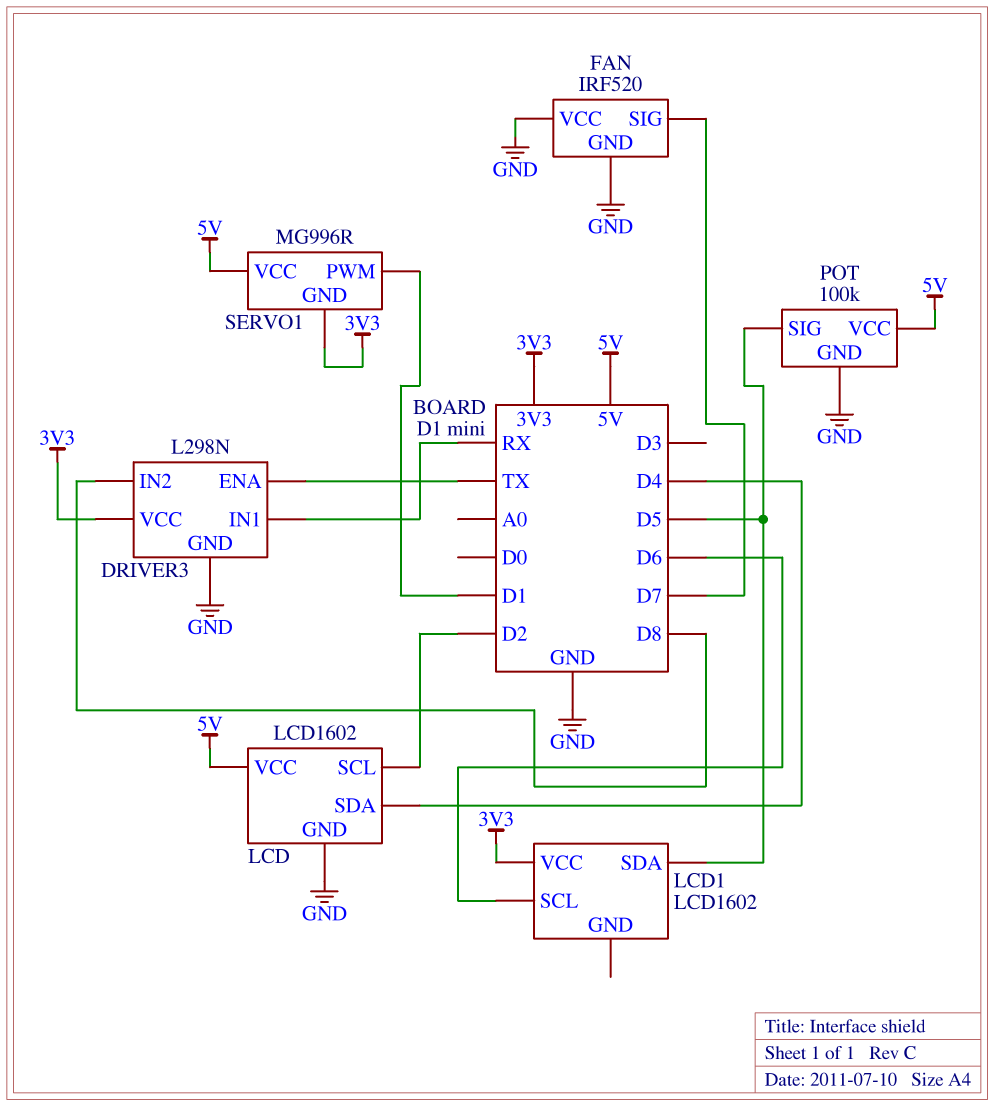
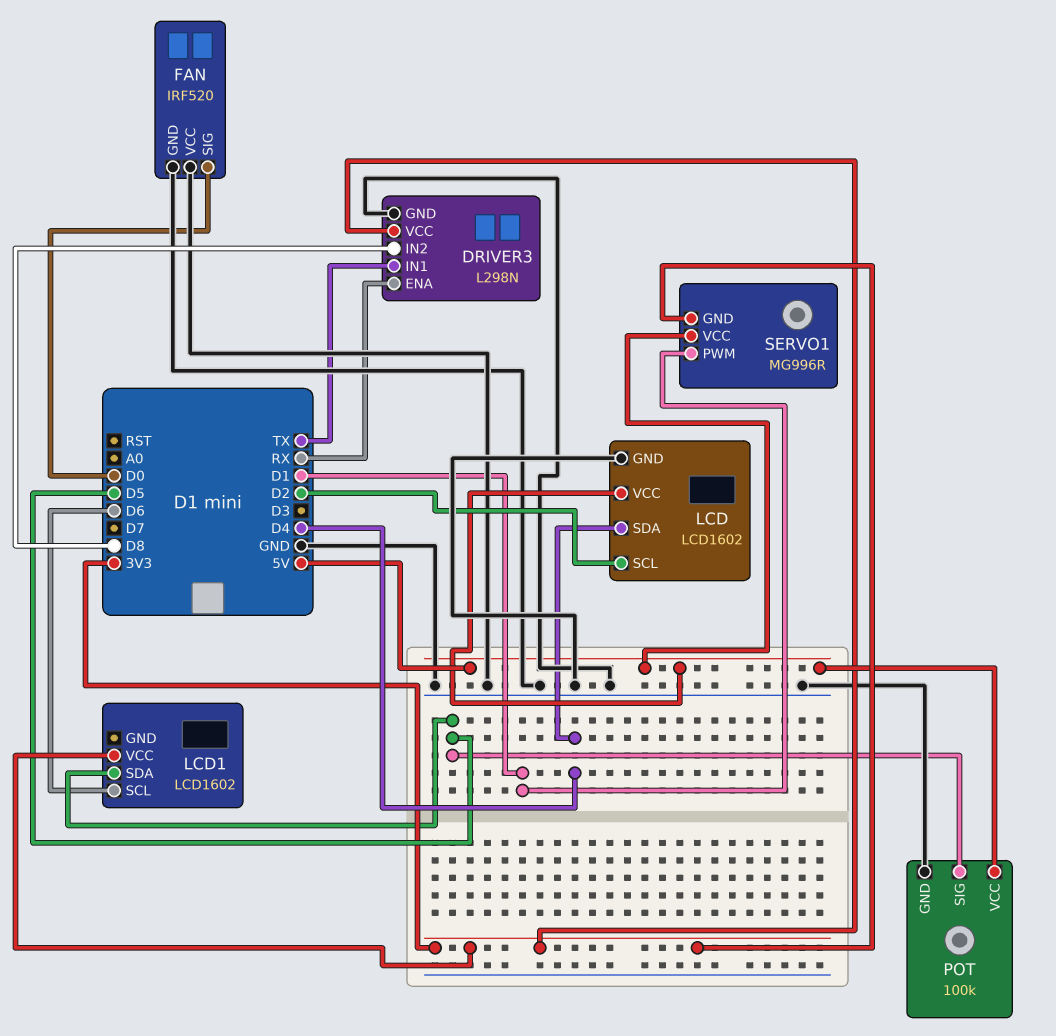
DRIVER3 pin ENA: TX -> RX
DRIVER3 pin IN1: RX -> TX
FAN pin SIG: D7 -> D0

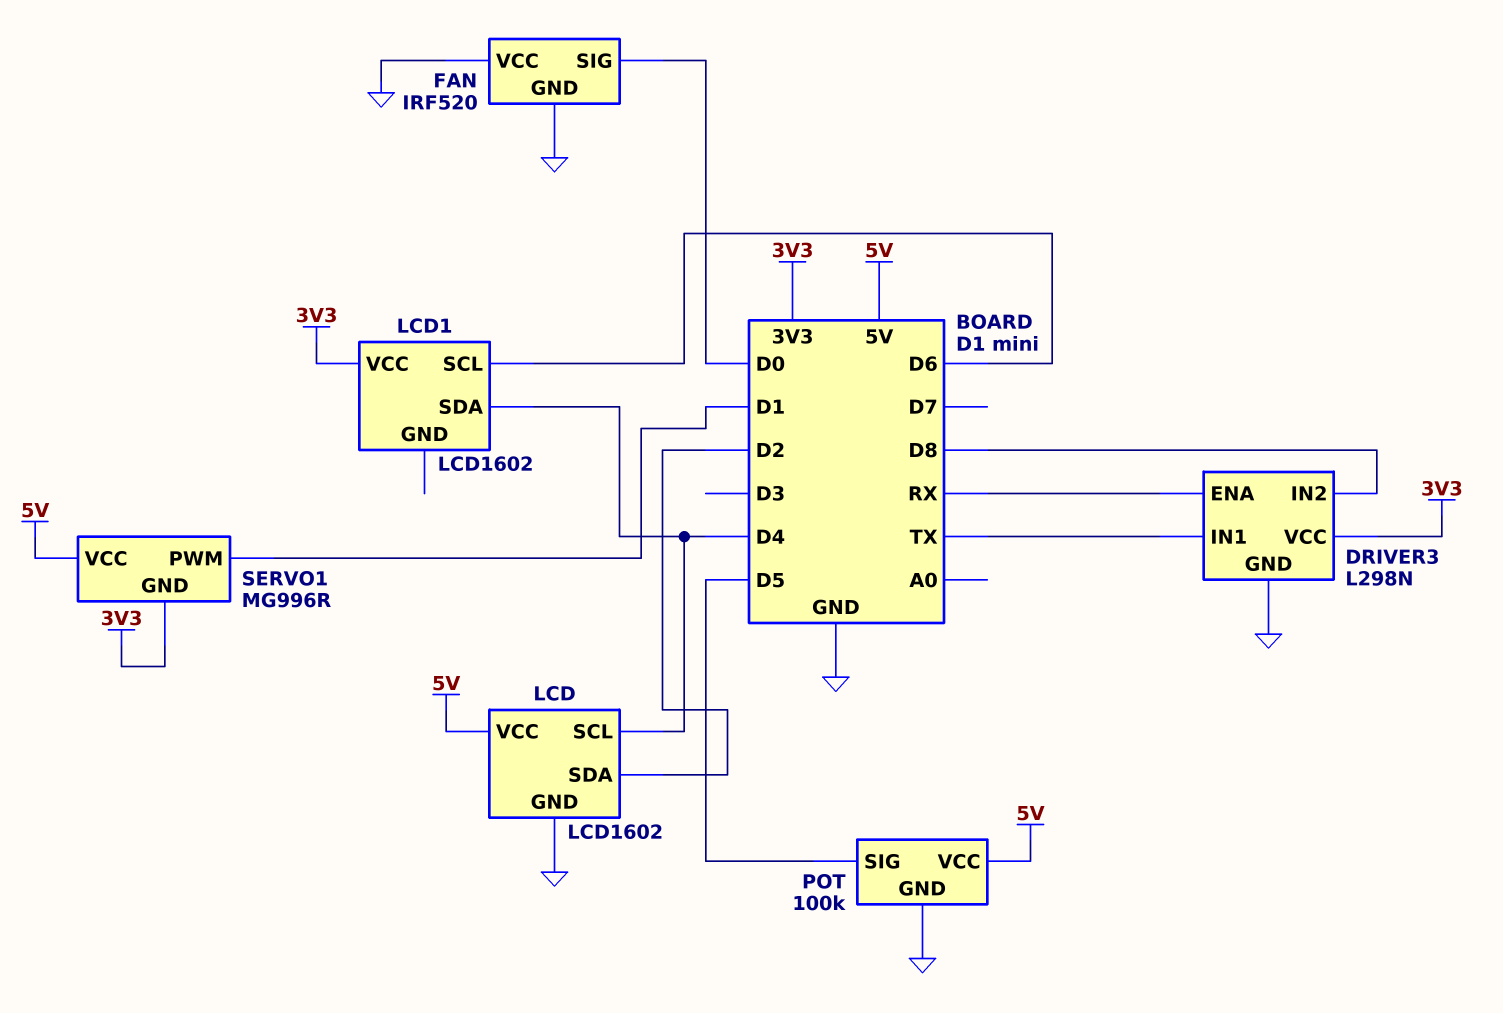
LCD pin SCL: D2 -> D4
LCD pin SDA: D4 -> D2
LCD1 pin SDA: D5 -> D4

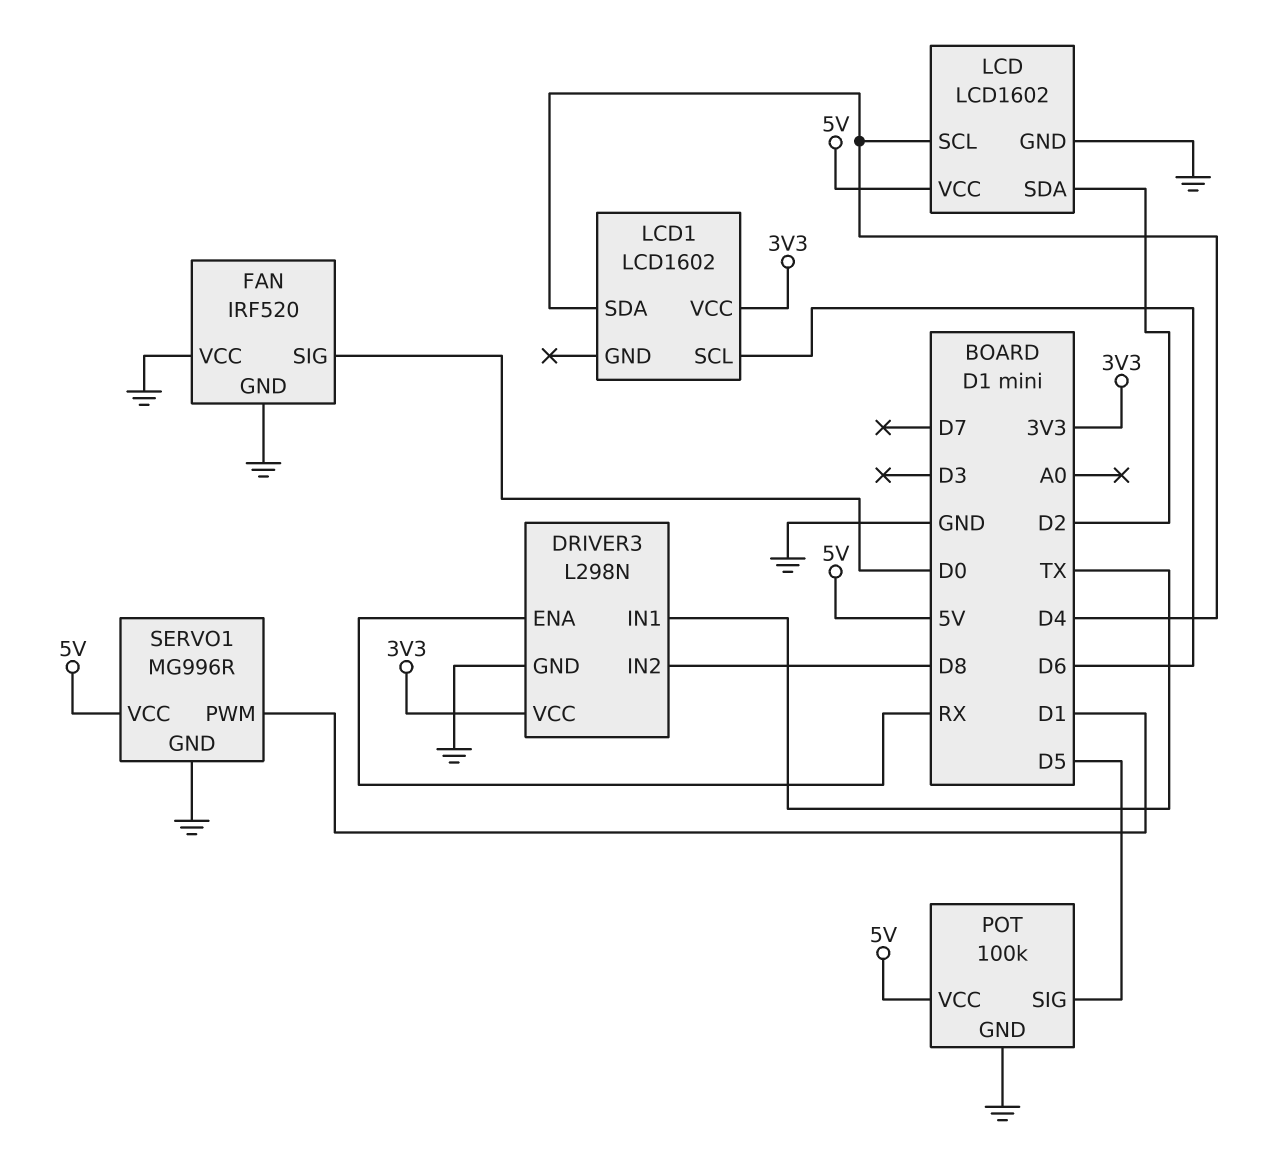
SERVO1 pin GND: 3V3 -> GND

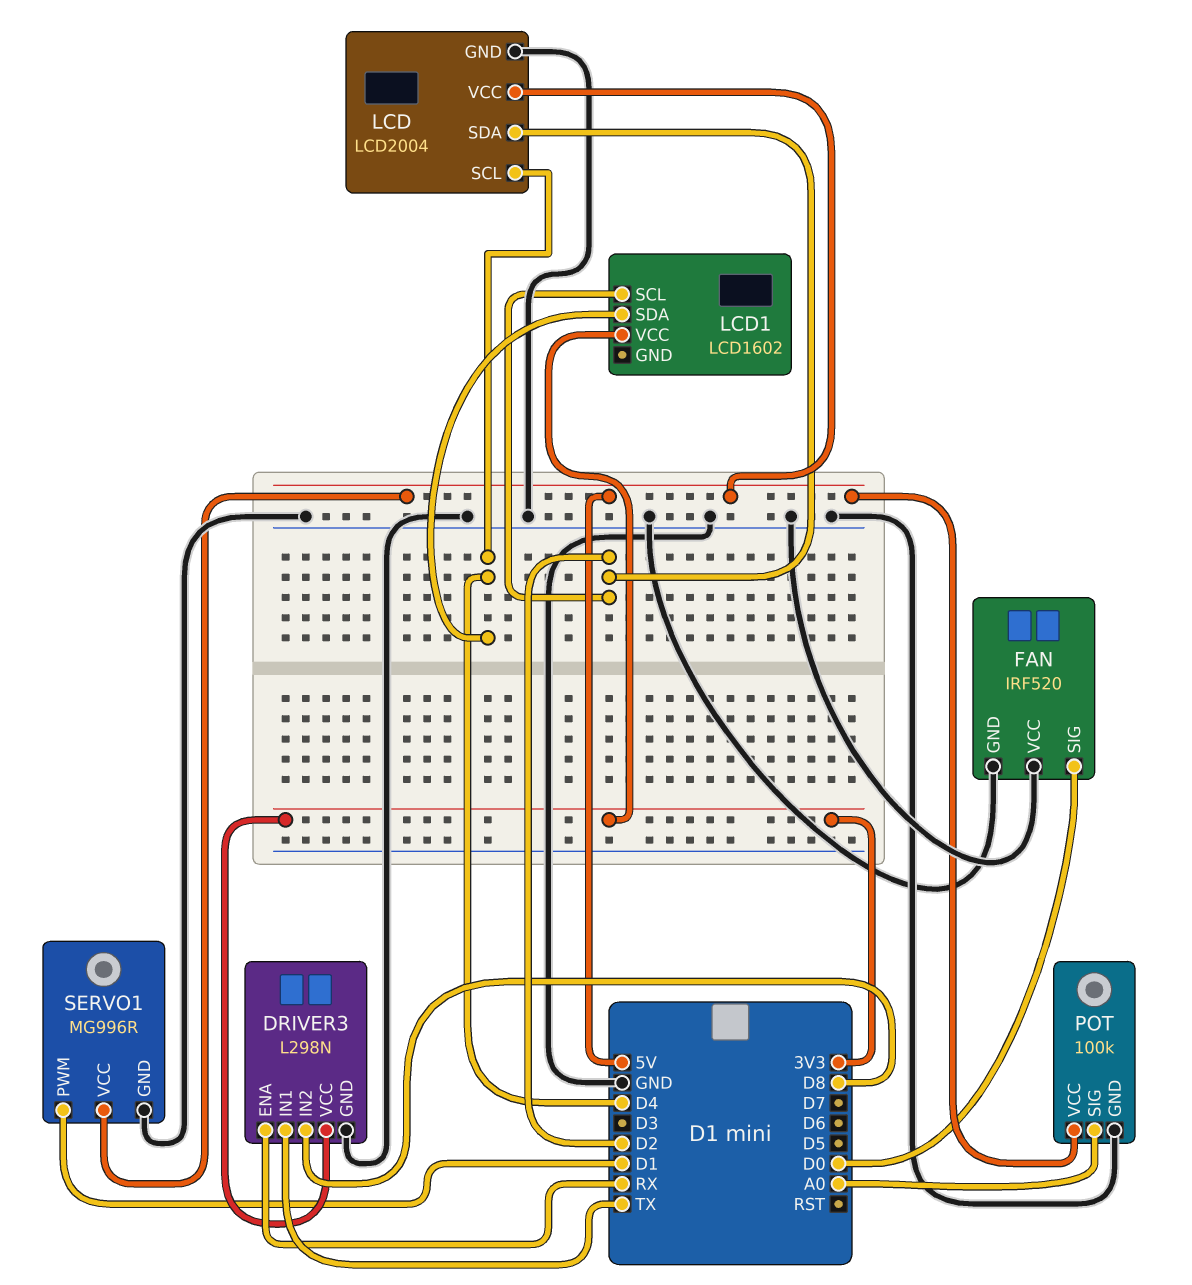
LCD: LCD1602 -> LCD2004
LCD1 pin SCL: D6 -> D2
POT pin SIG: D5 -> A0

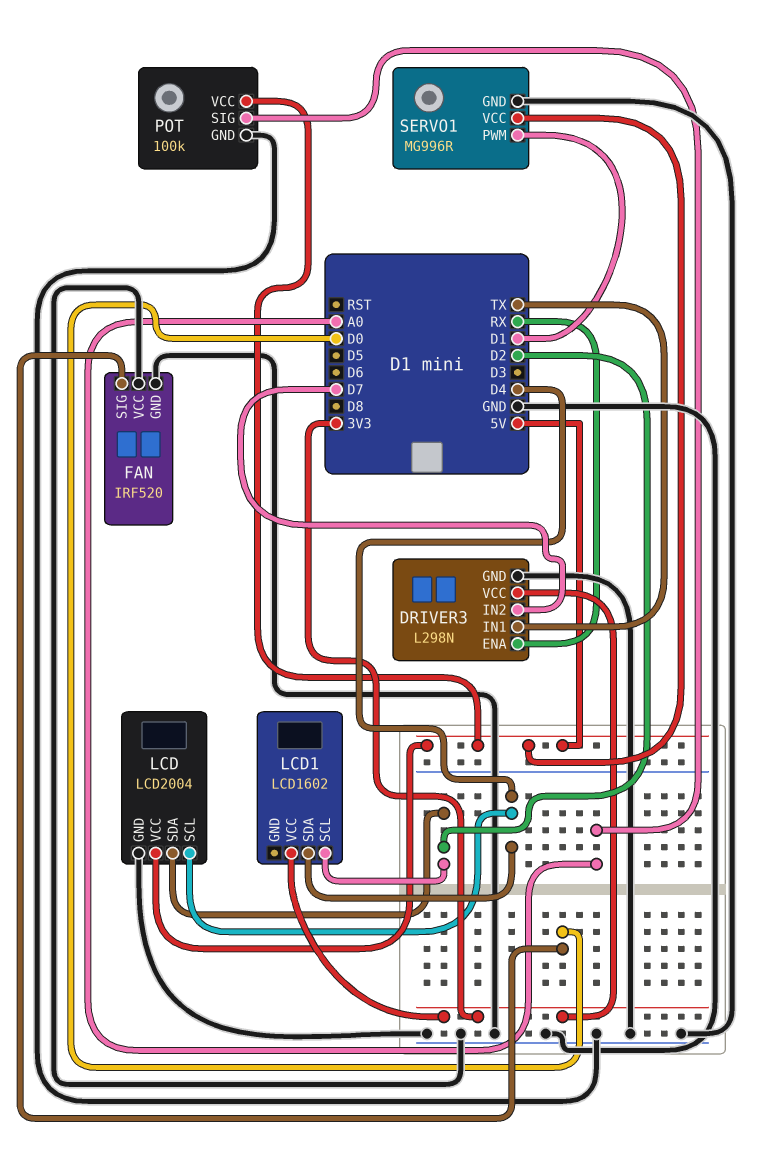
DRIVER3 pin IN2: D8 -> D7

